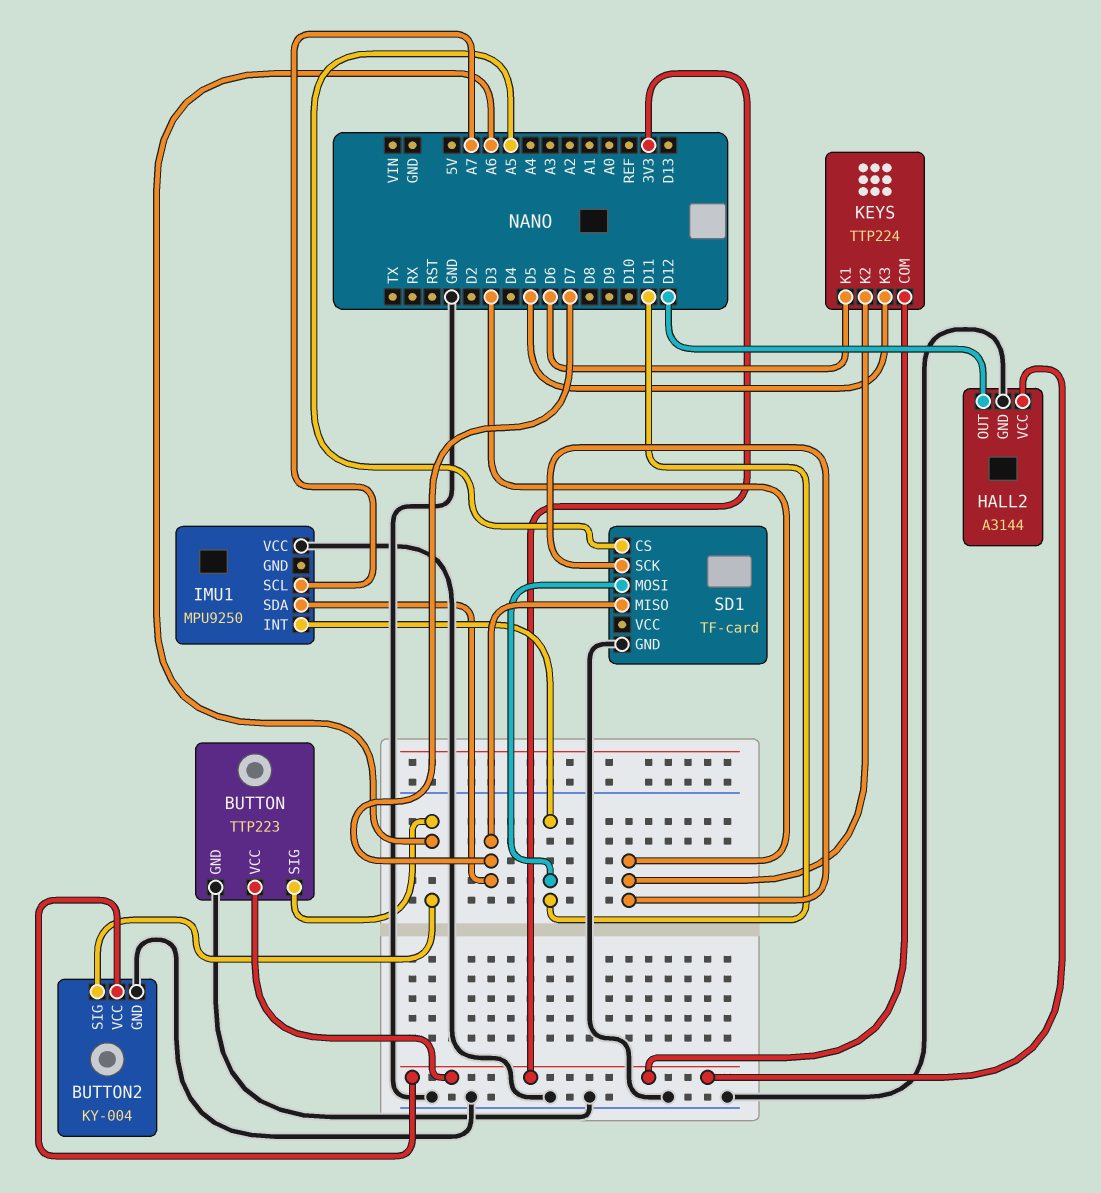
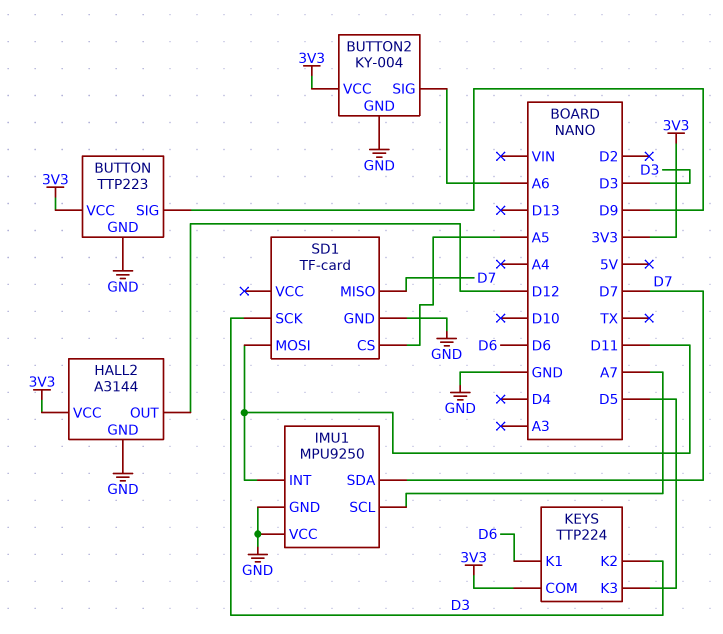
BUTTON pin SIG: A6 -> D9
IMU1 pin GND: none -> GND

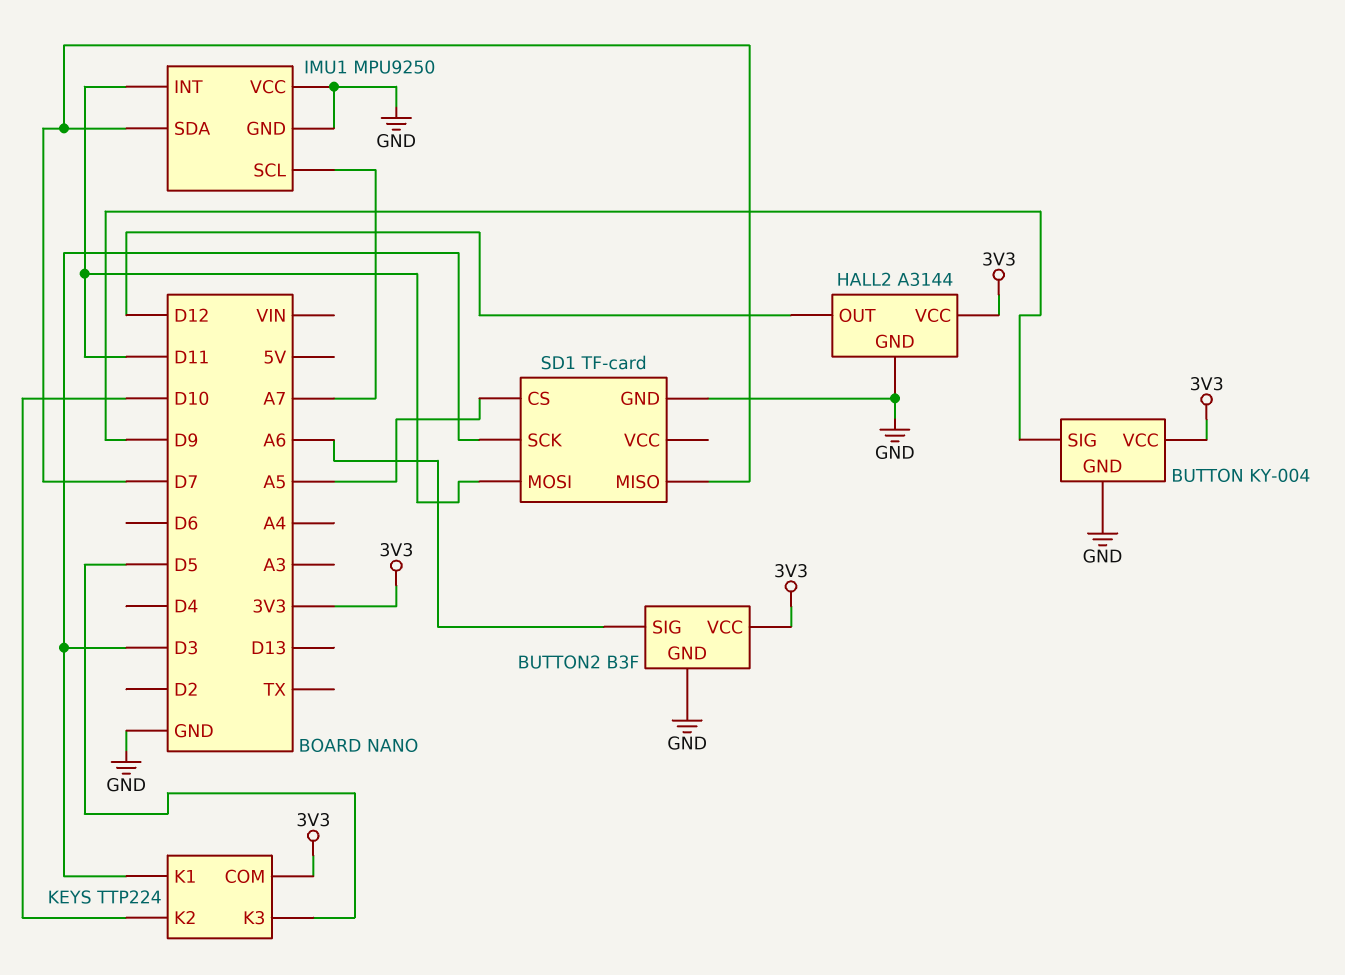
BUTTON: TTP223 -> KY-004
BUTTON2: KY-004 -> B3F
KEYS pin K1: D6 -> D3
KEYS pin K2: D3 -> D10

